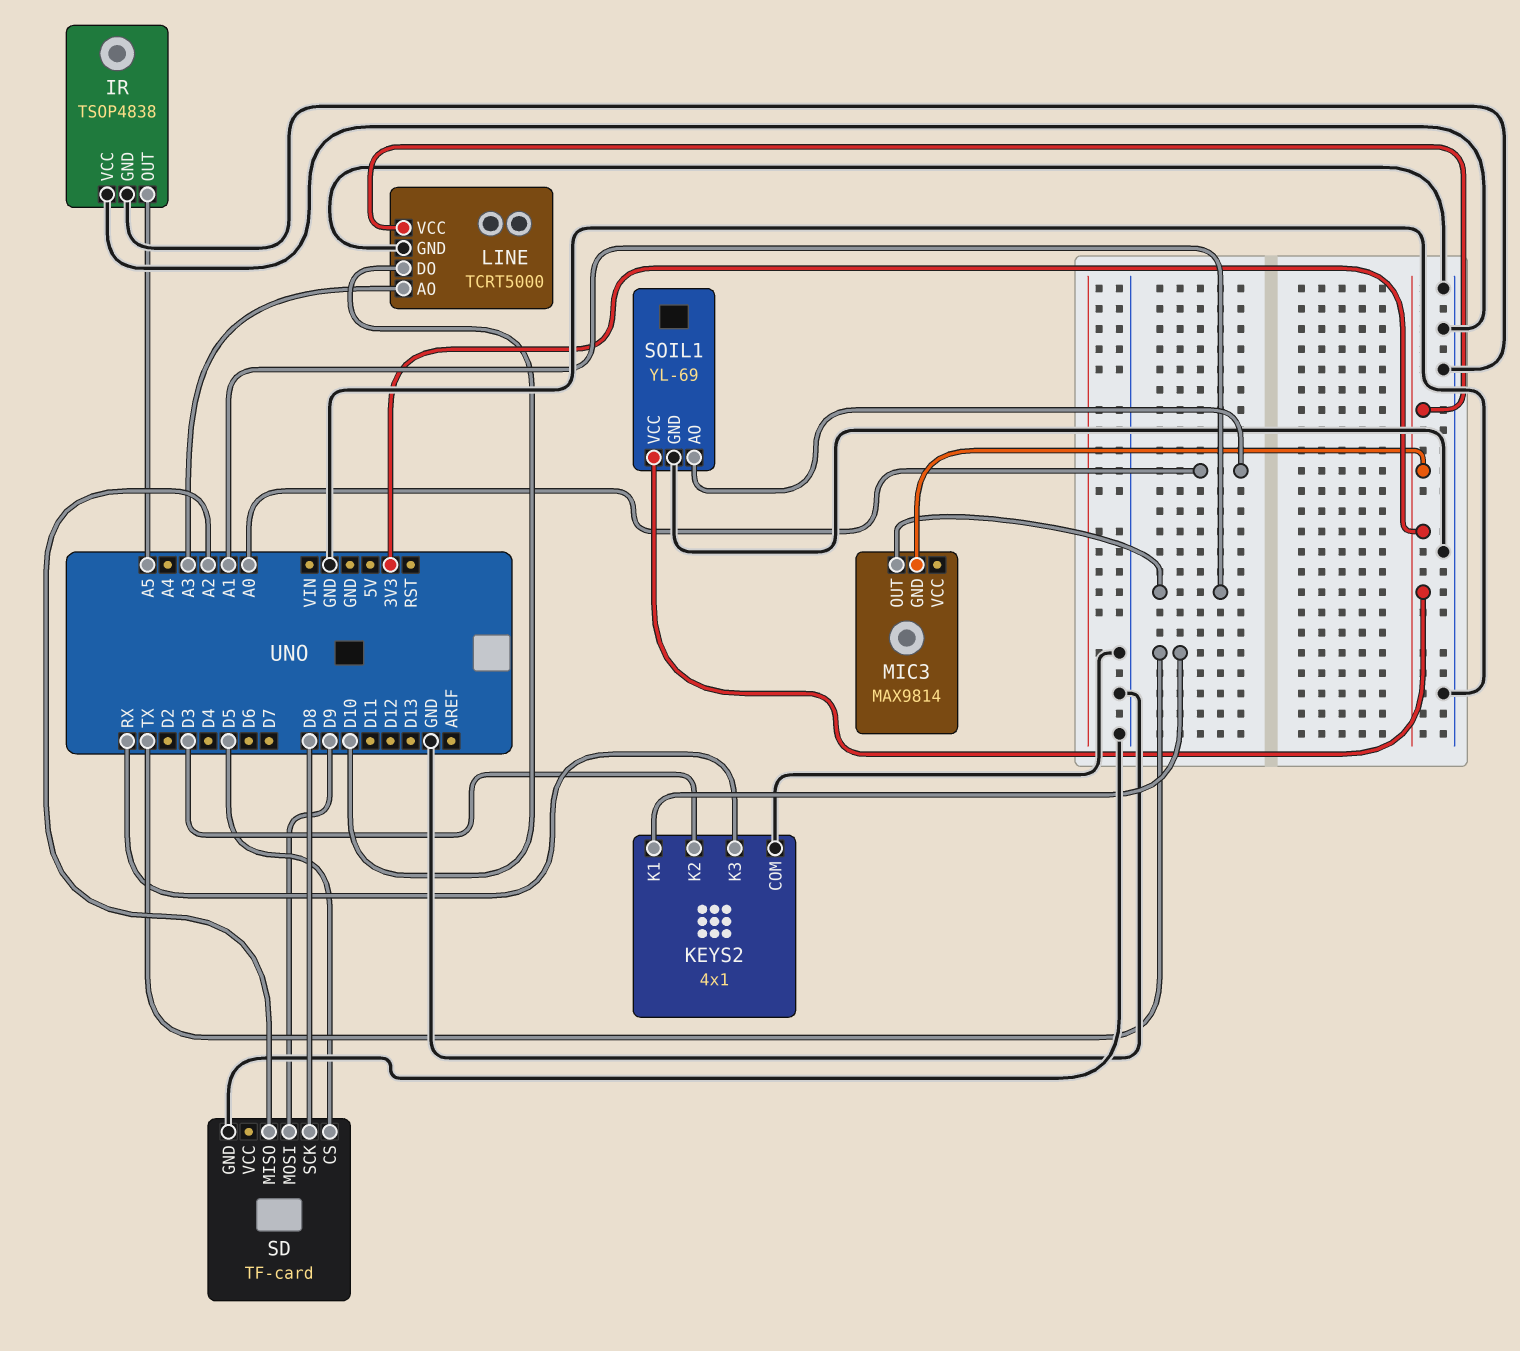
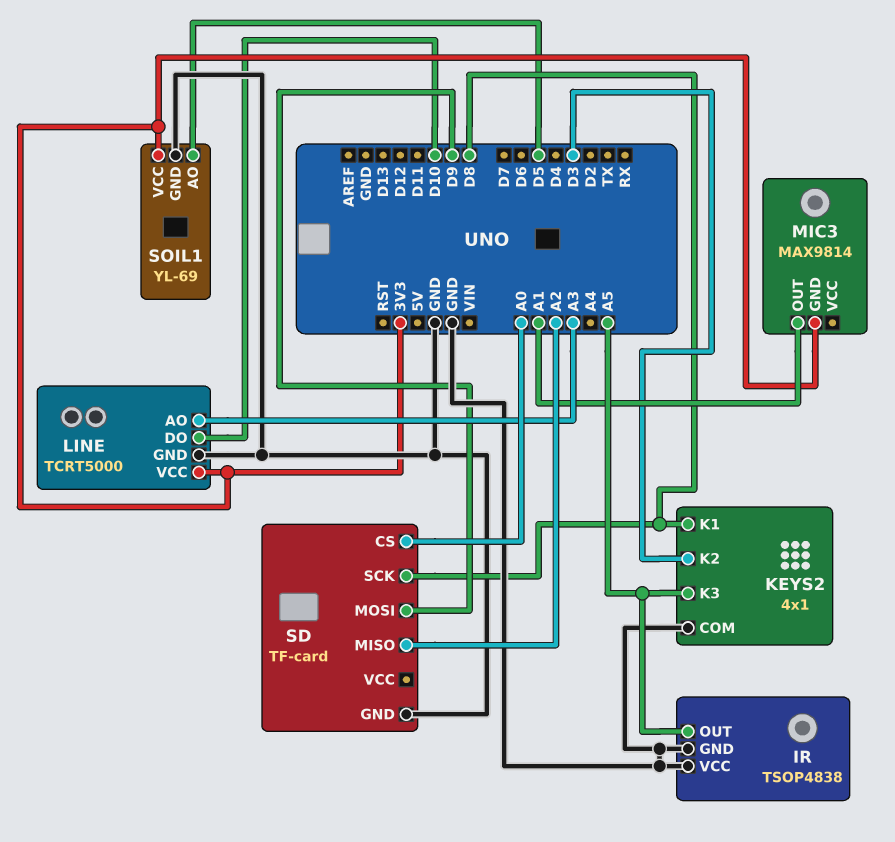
KEYS2 pin K1: TX -> D8
KEYS2 pin K3: RX -> A5
SD pin CS: D5 -> A0
SOIL1 pin AO: A0 -> D5

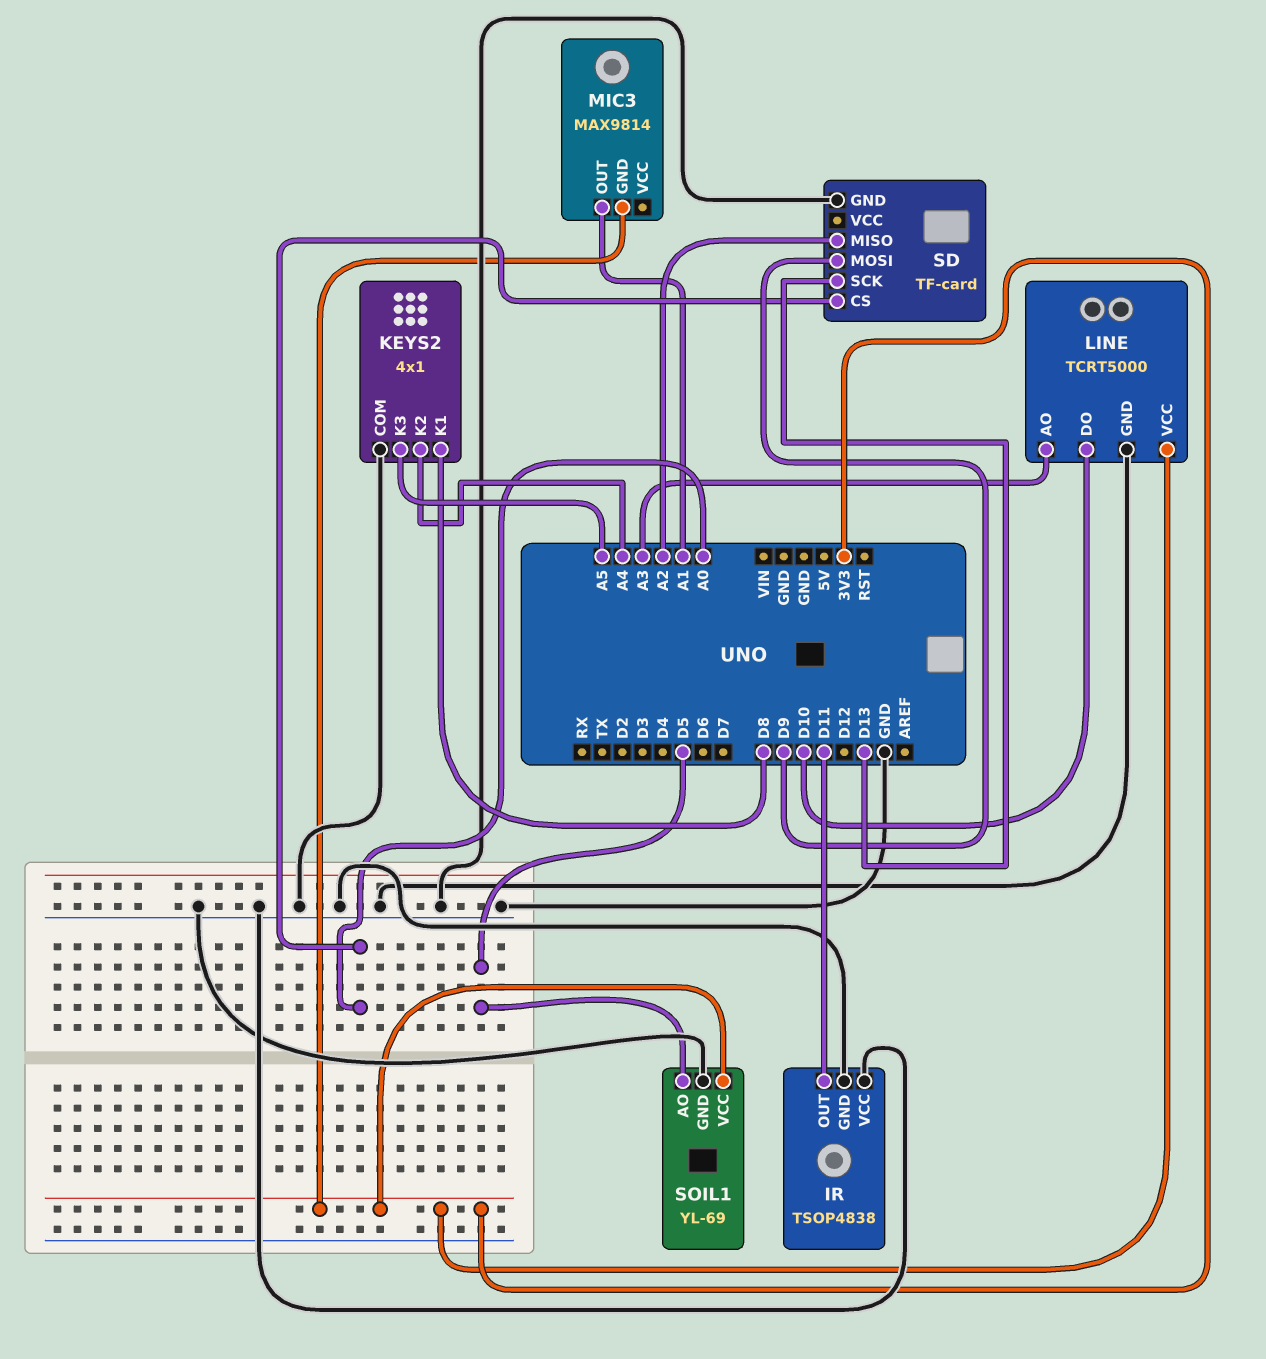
IR pin OUT: A5 -> D11
KEYS2 pin K2: D3 -> A4
SD pin SCK: D8 -> D13

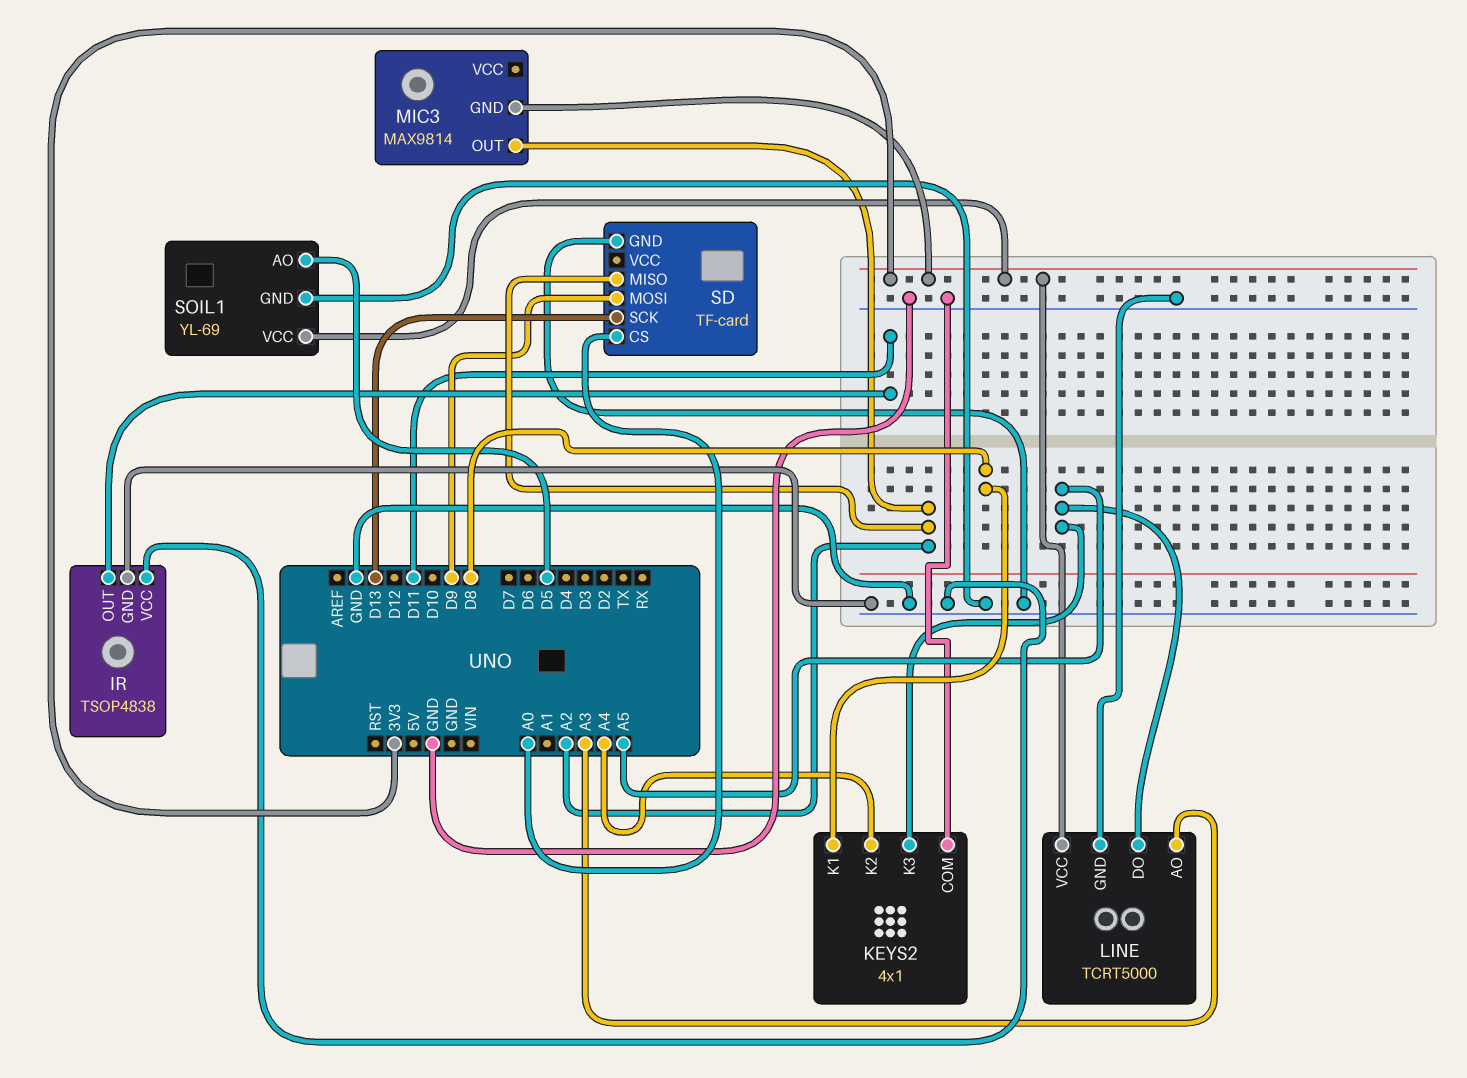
LINE pin DO: D10 -> A5
MIC3 pin OUT: A1 -> A2

